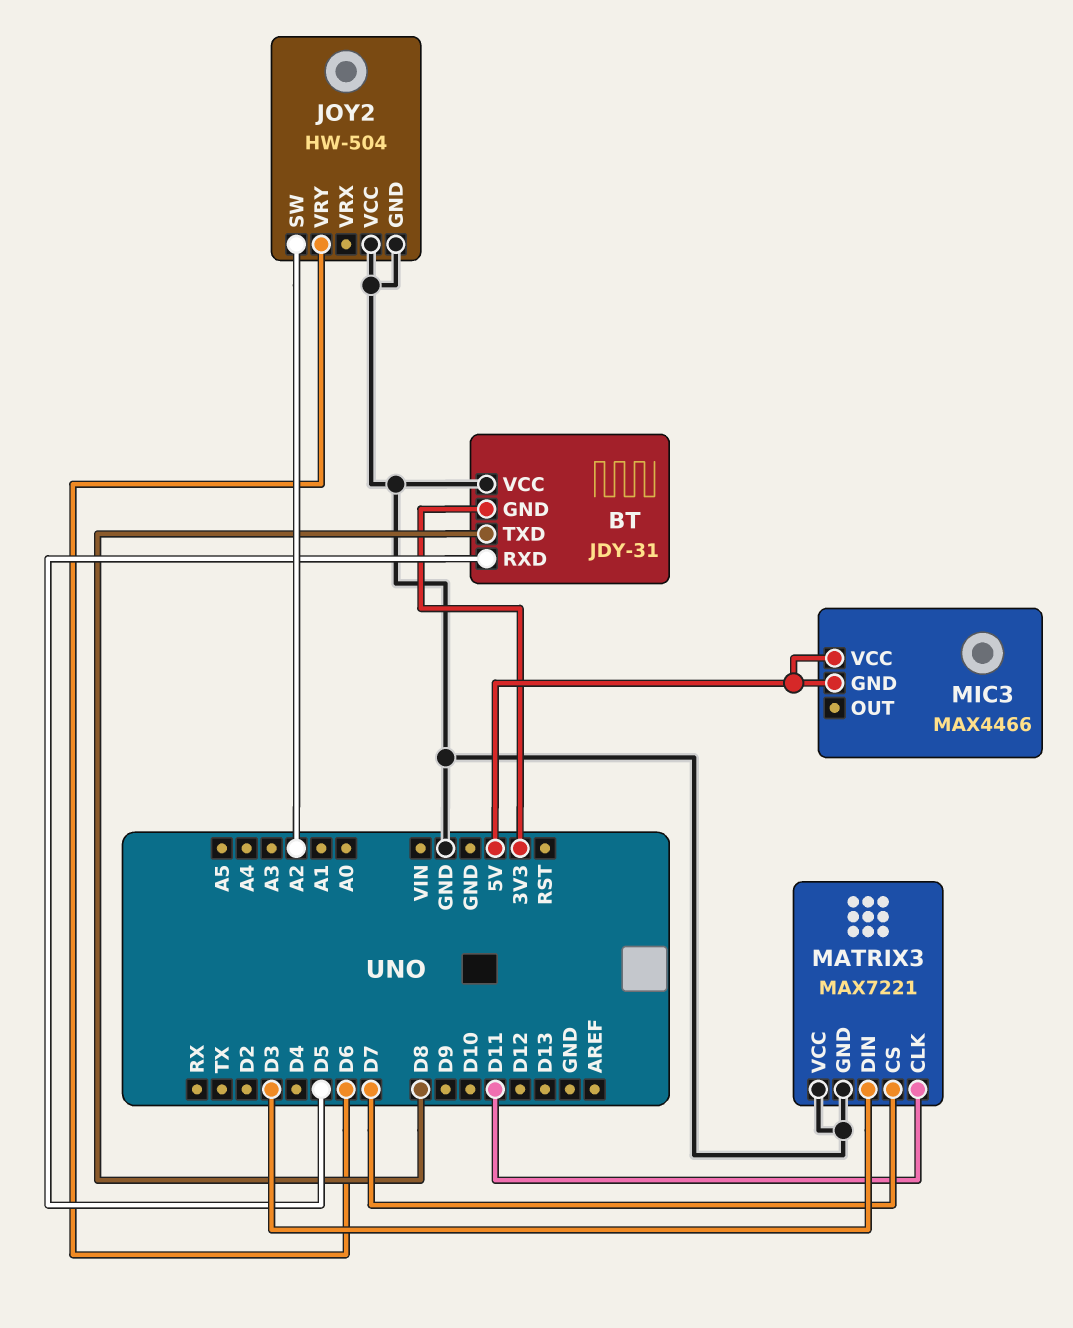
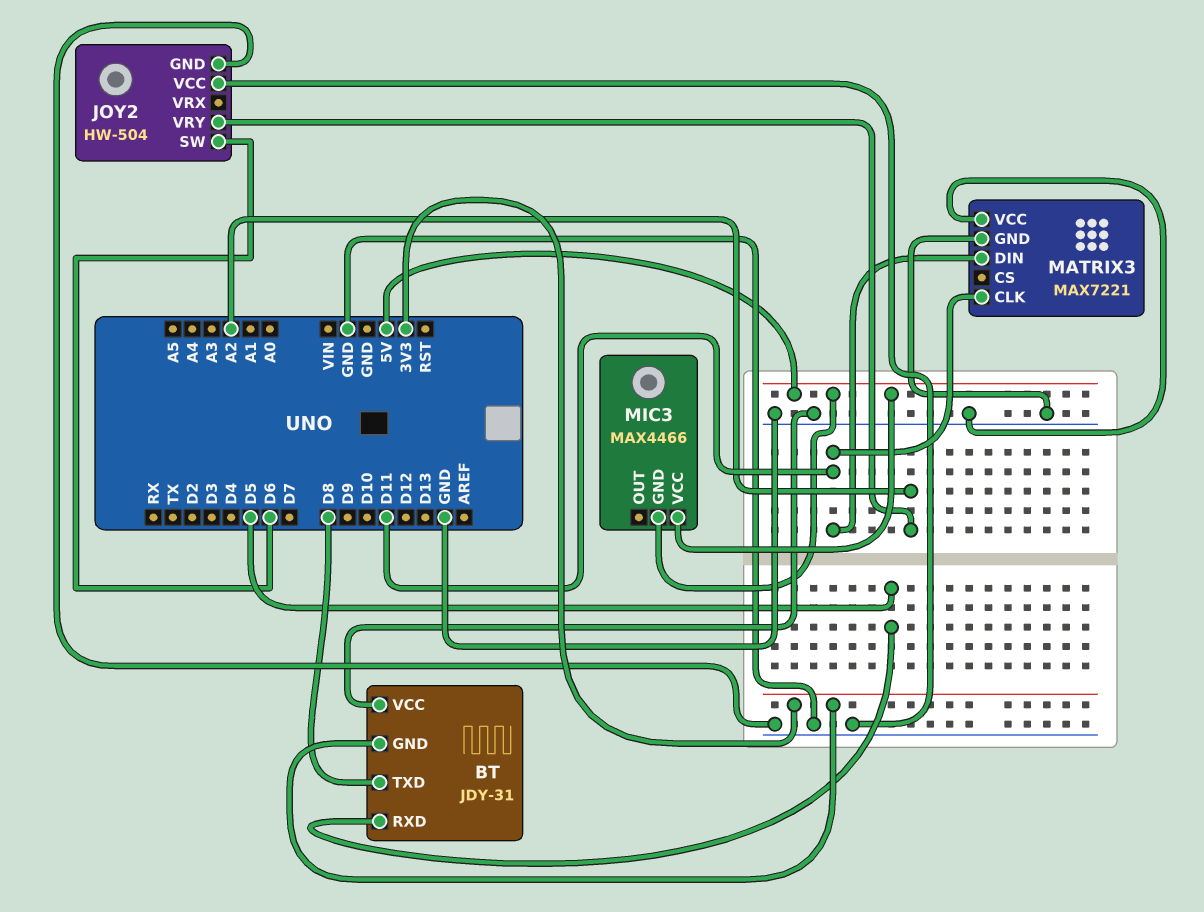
JOY2 pin SW: A2 -> D6
JOY2 pin VRY: D6 -> A2
MATRIX3 pin CS: D7 -> none
MATRIX3 pin DIN: D3 -> D11

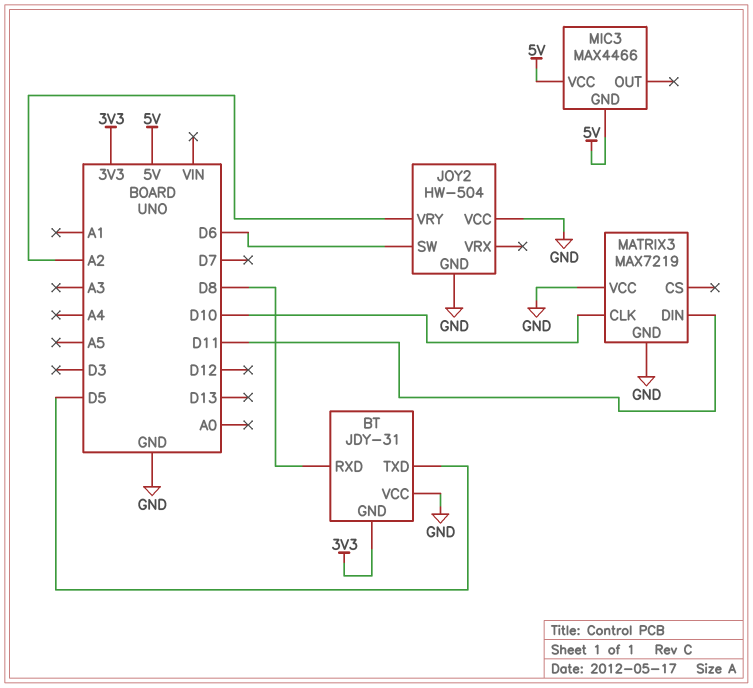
BT pin RXD: D5 -> D8
BT pin TXD: D8 -> D5
MATRIX3: MAX7221 -> MAX7219
MATRIX3 pin CLK: D11 -> D10

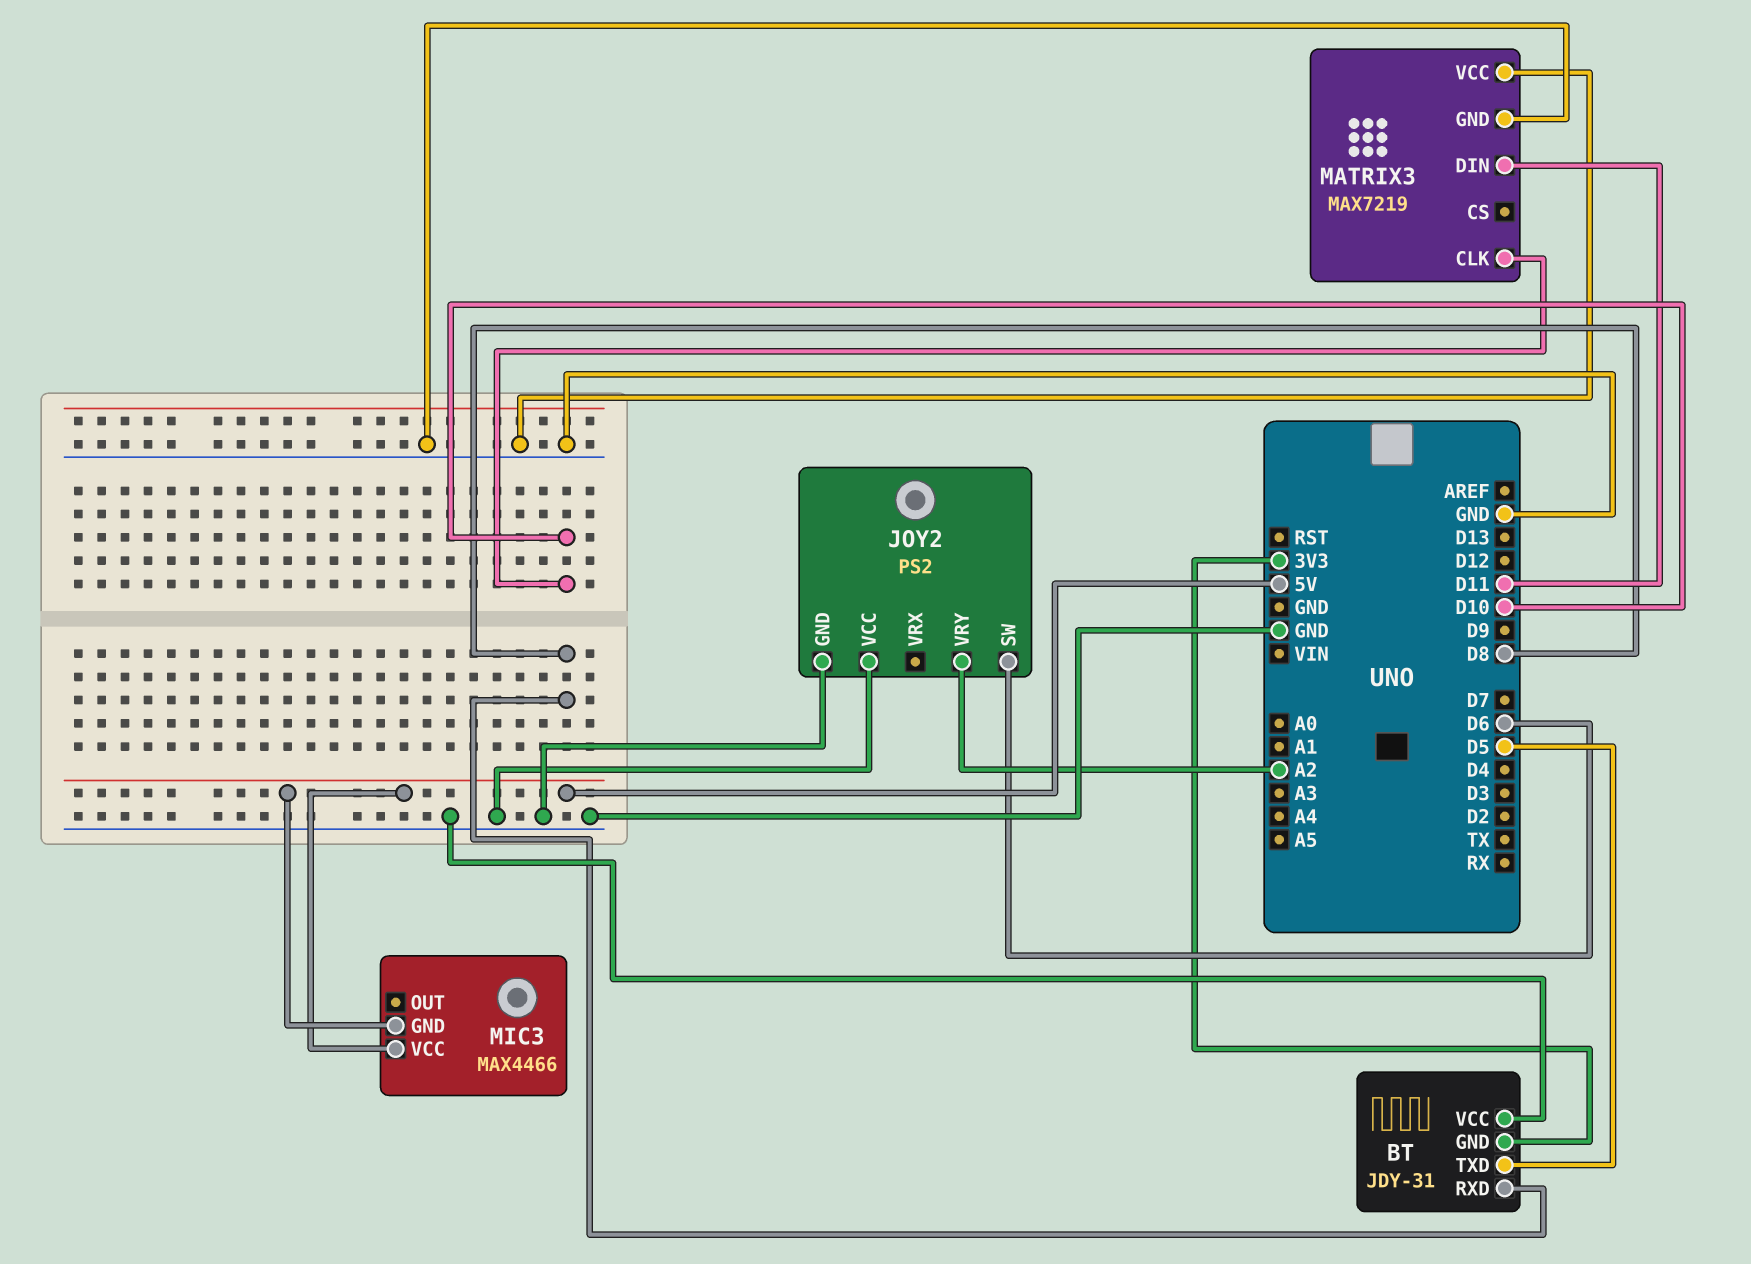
JOY2: HW-504 -> PS2

